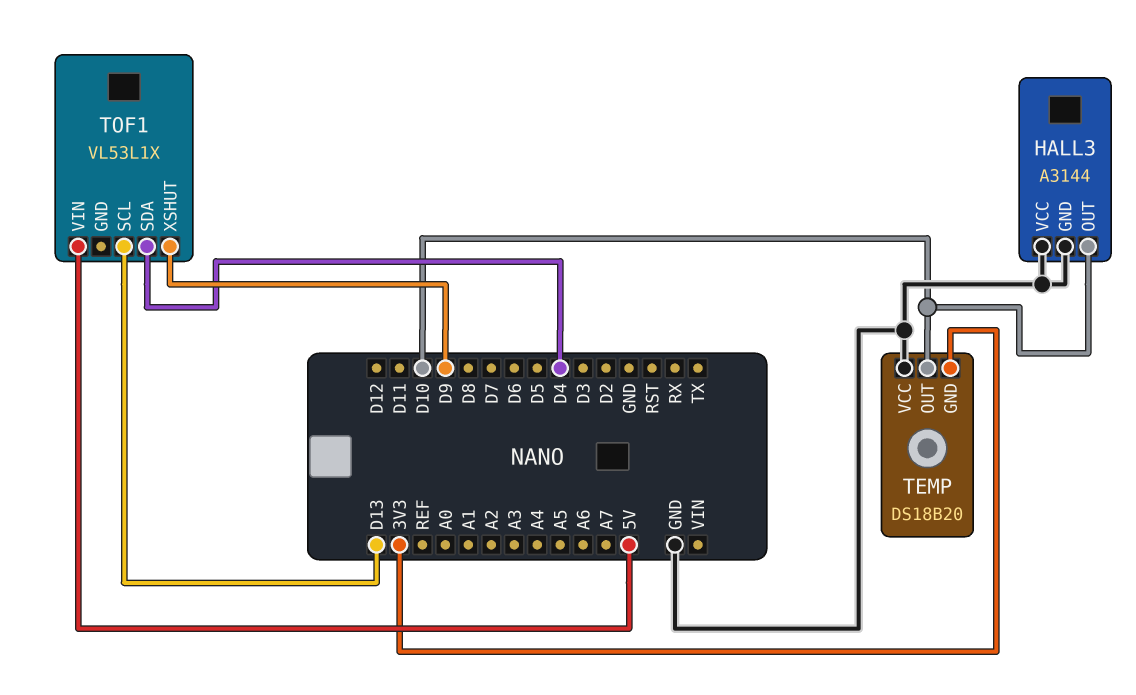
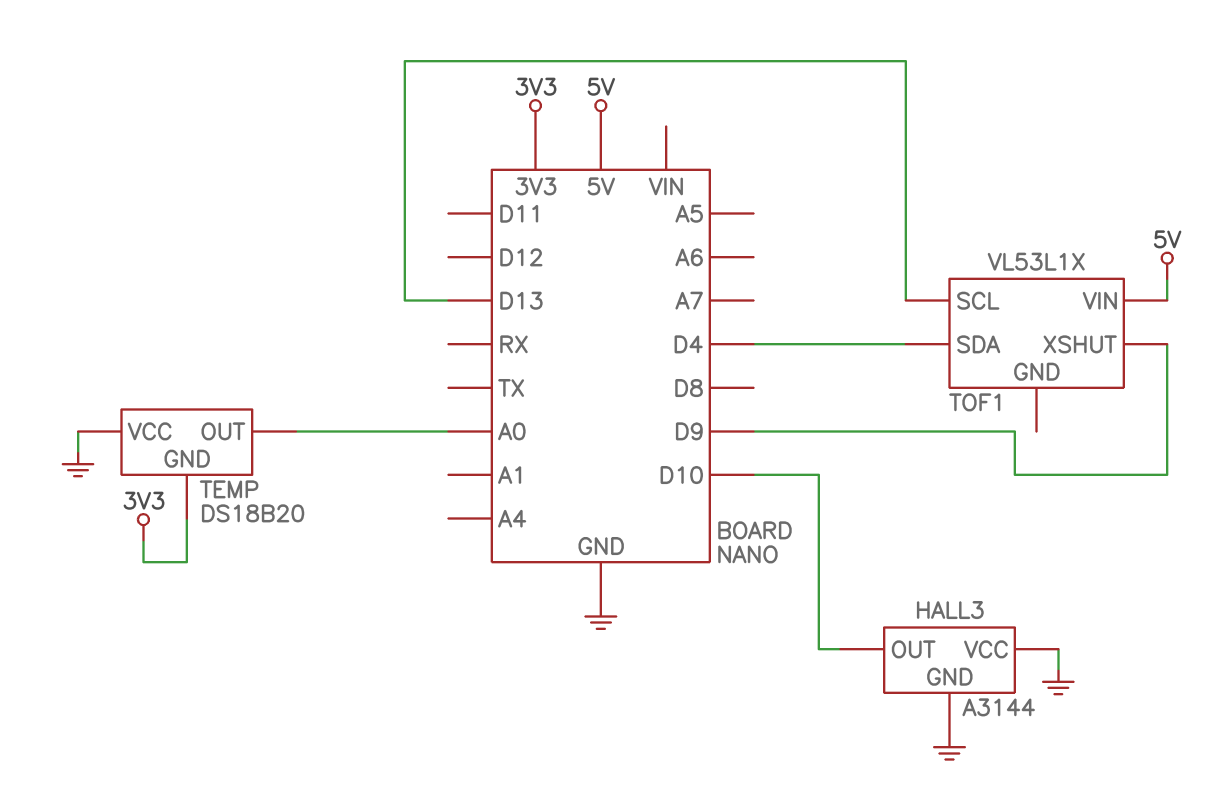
TEMP pin OUT: D10 -> A0

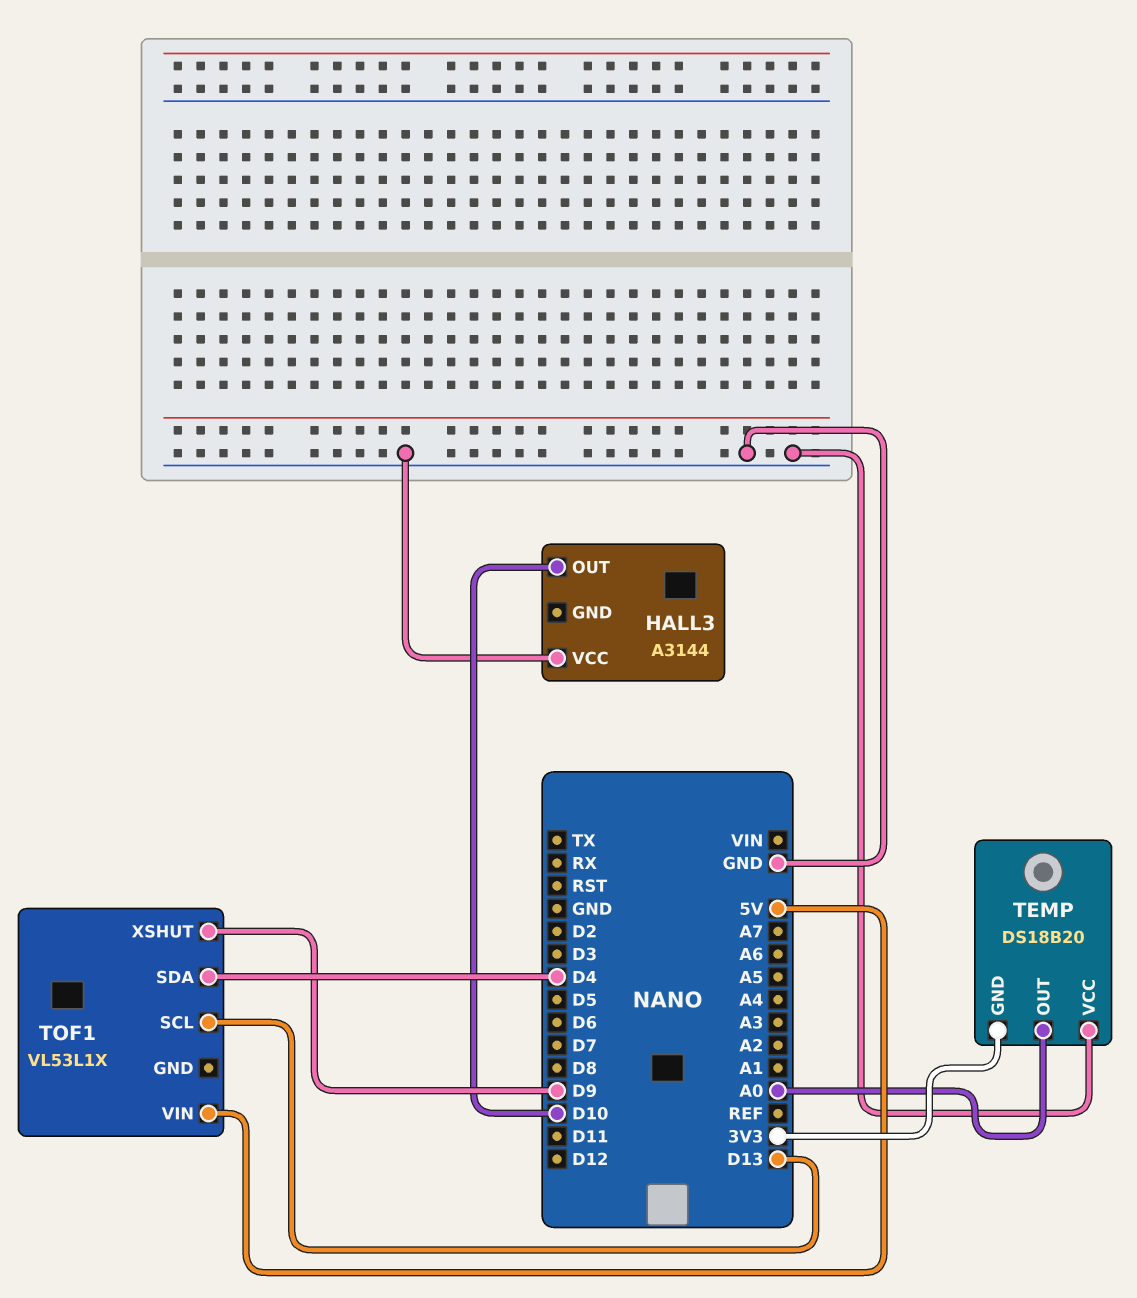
HALL3 pin GND: GND -> none

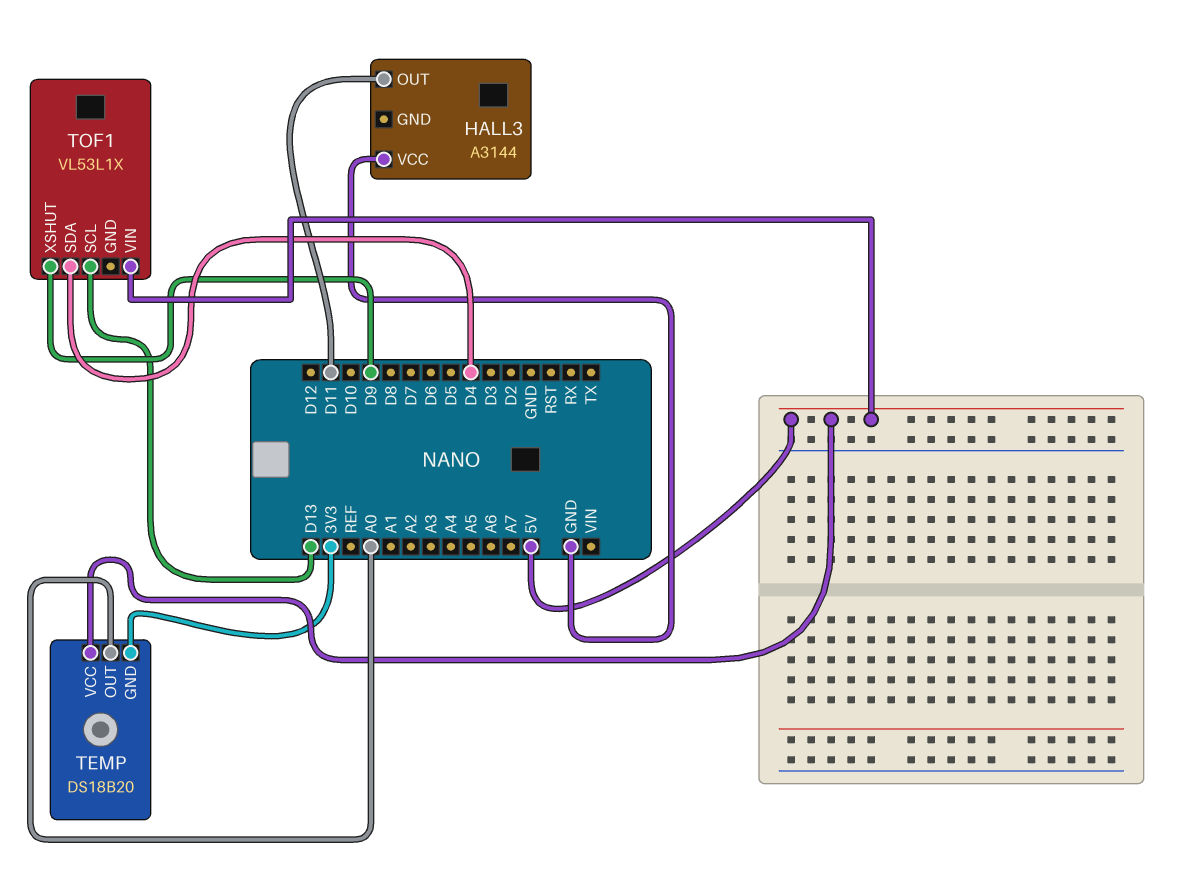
HALL3 pin OUT: D10 -> D11
TEMP pin VCC: GND -> 5V

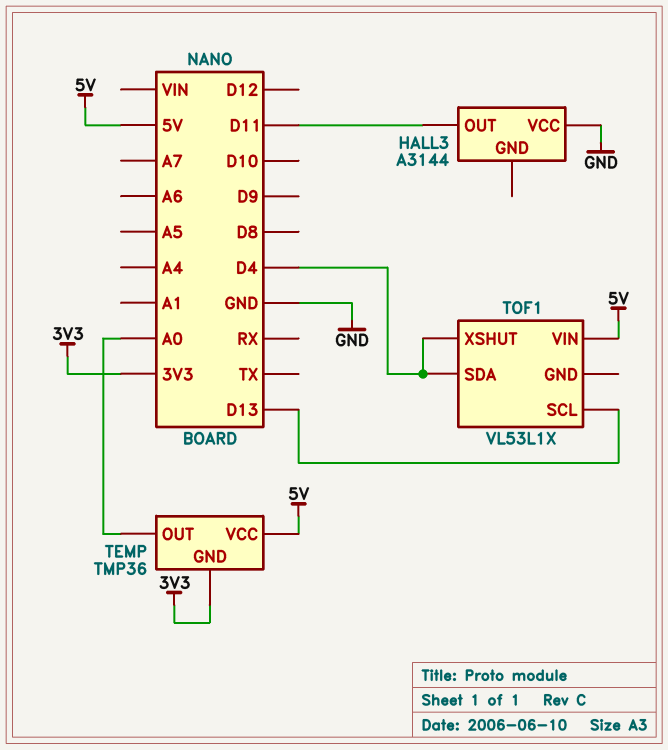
TEMP: DS18B20 -> TMP36
TOF1 pin XSHUT: D9 -> D4

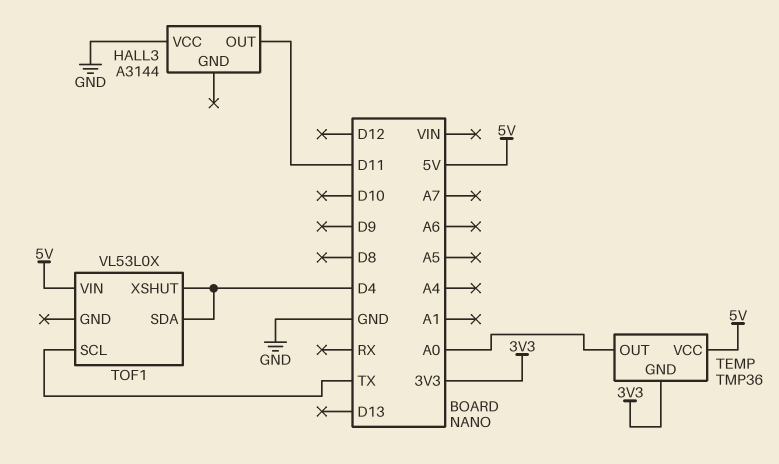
TOF1: VL53L1X -> VL53L0X
TOF1 pin SCL: D13 -> TX

